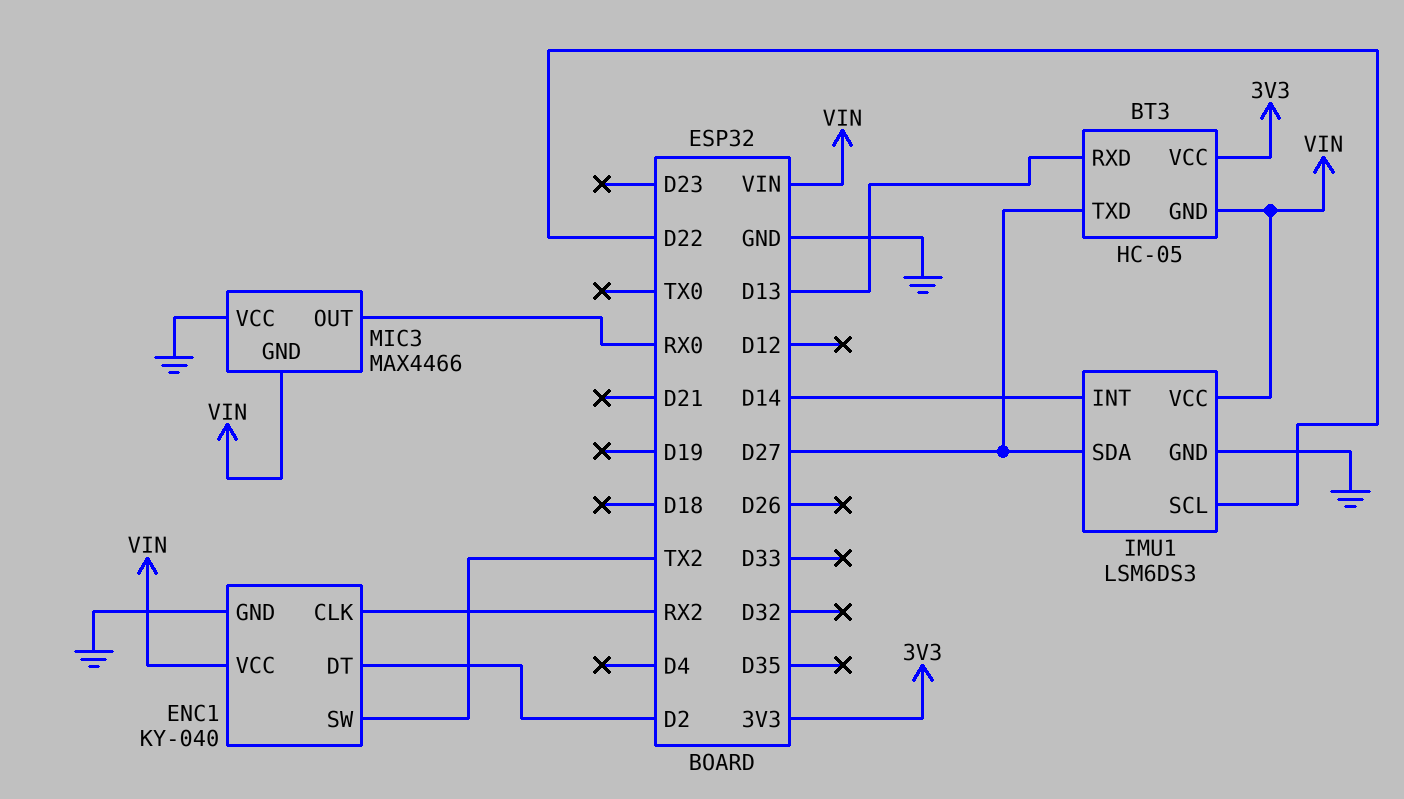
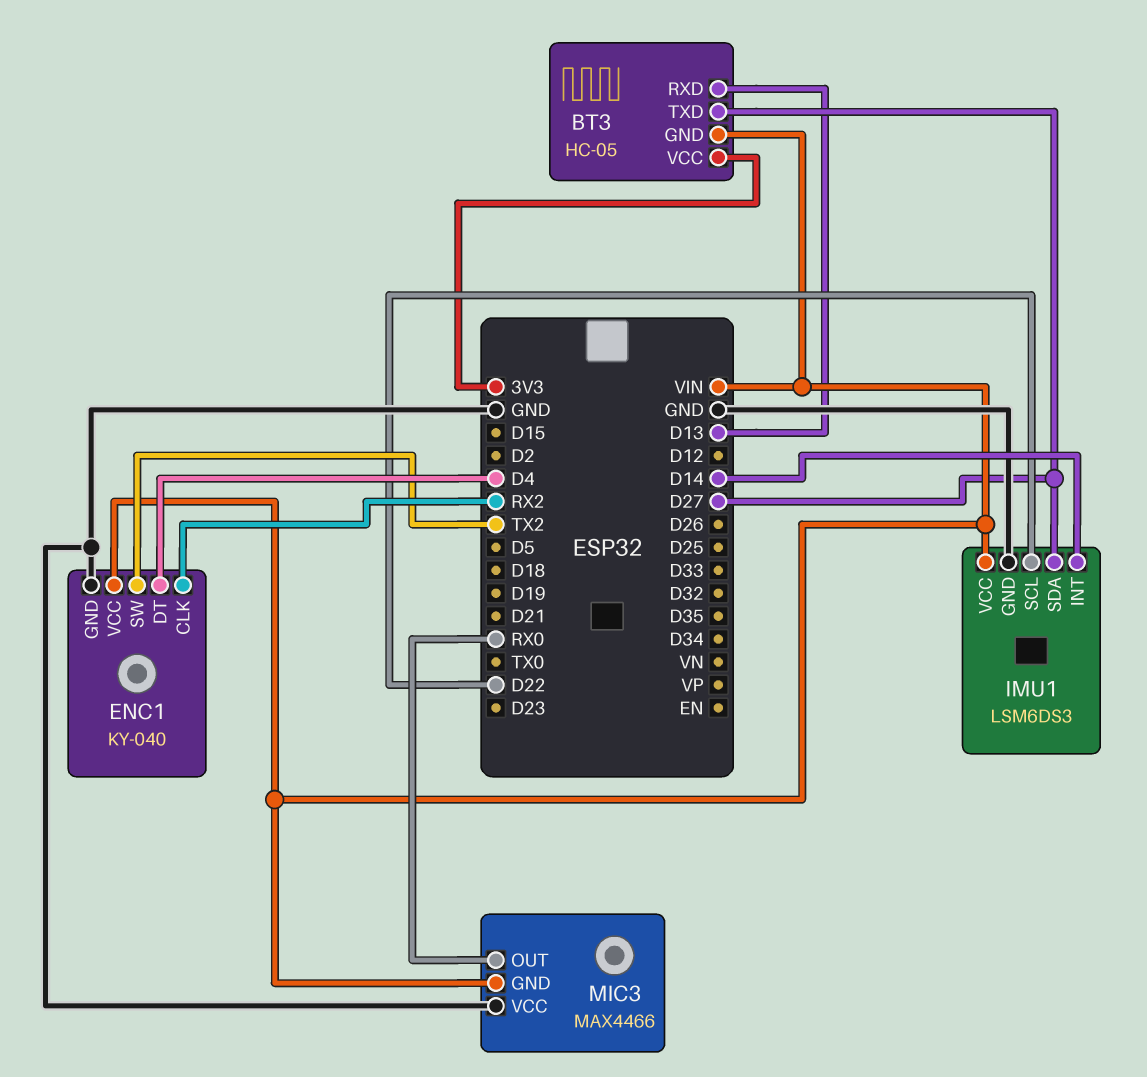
ENC1 pin DT: D2 -> D4

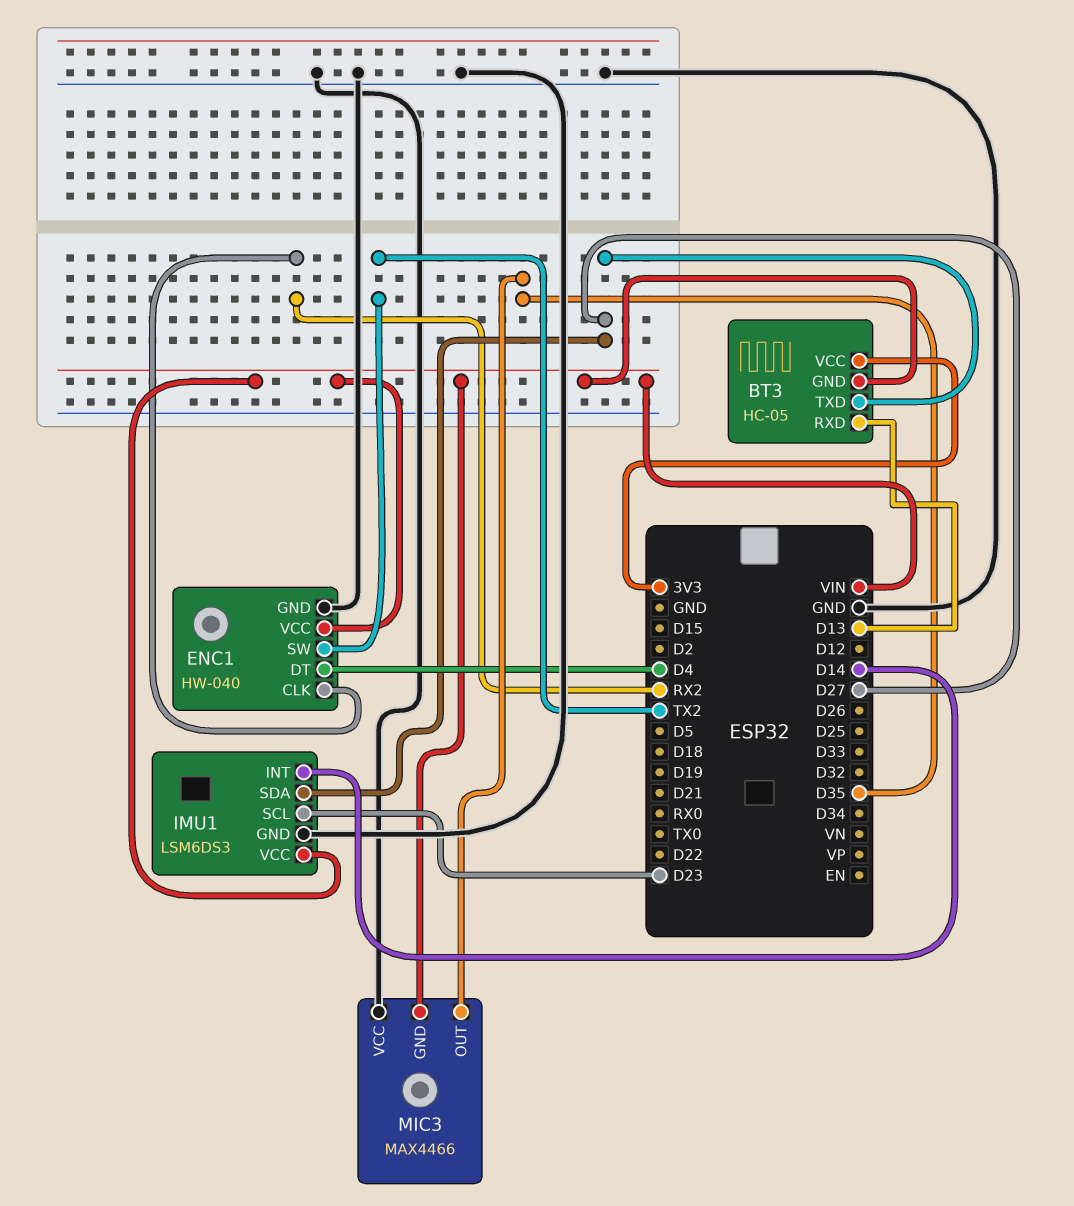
ENC1: KY-040 -> HW-040
IMU1 pin SCL: D22 -> D23
MIC3 pin OUT: RX0 -> D35

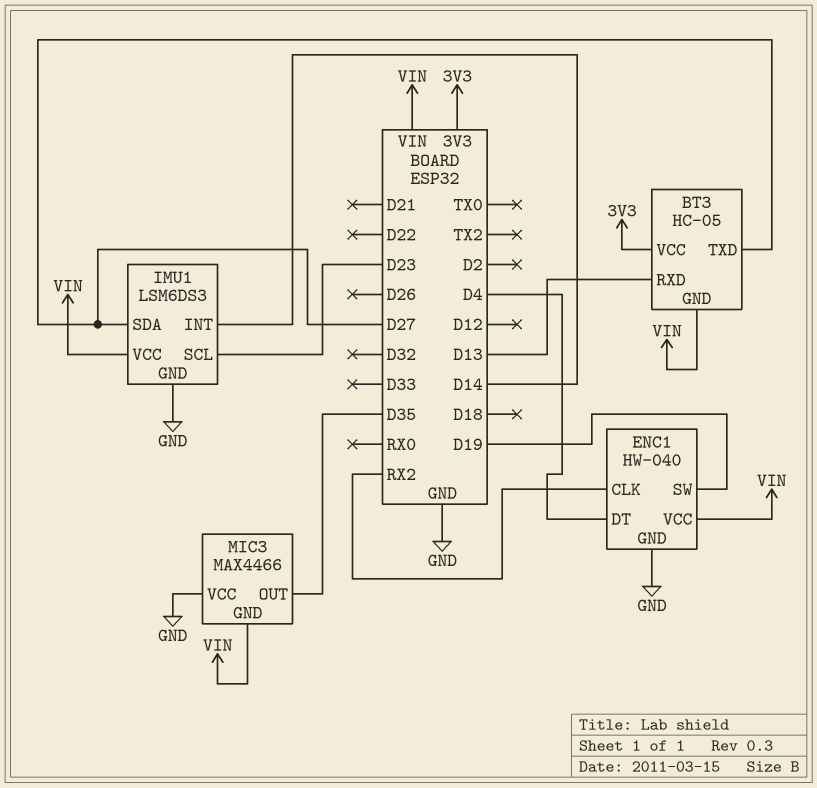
ENC1 pin SW: TX2 -> D19

